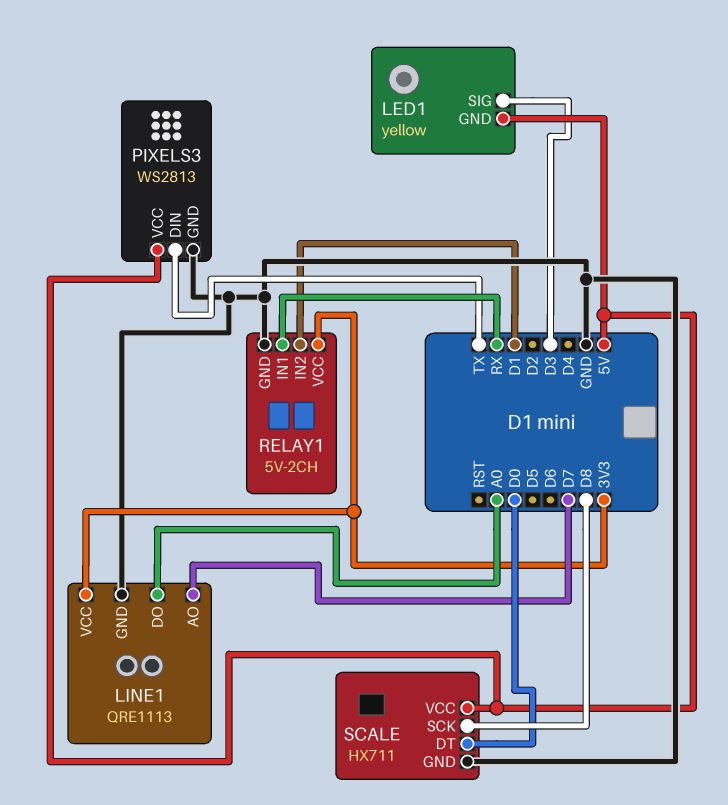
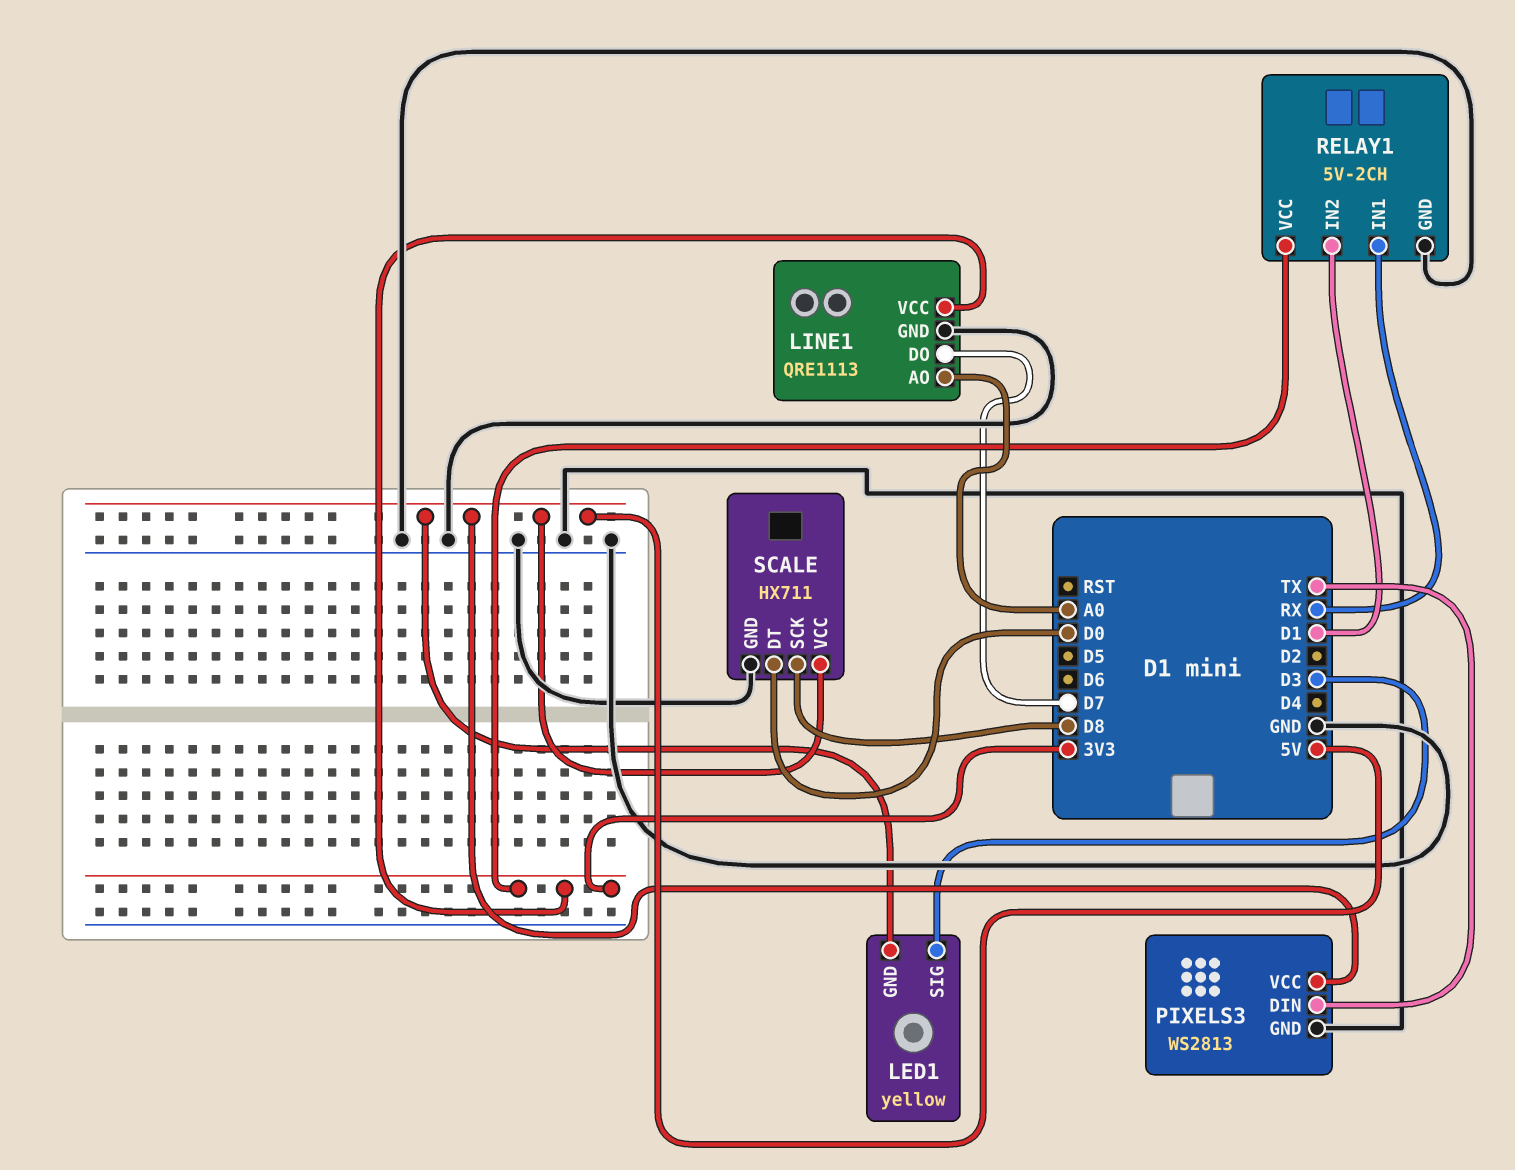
LINE1 pin AO: D7 -> A0
LINE1 pin DO: A0 -> D7

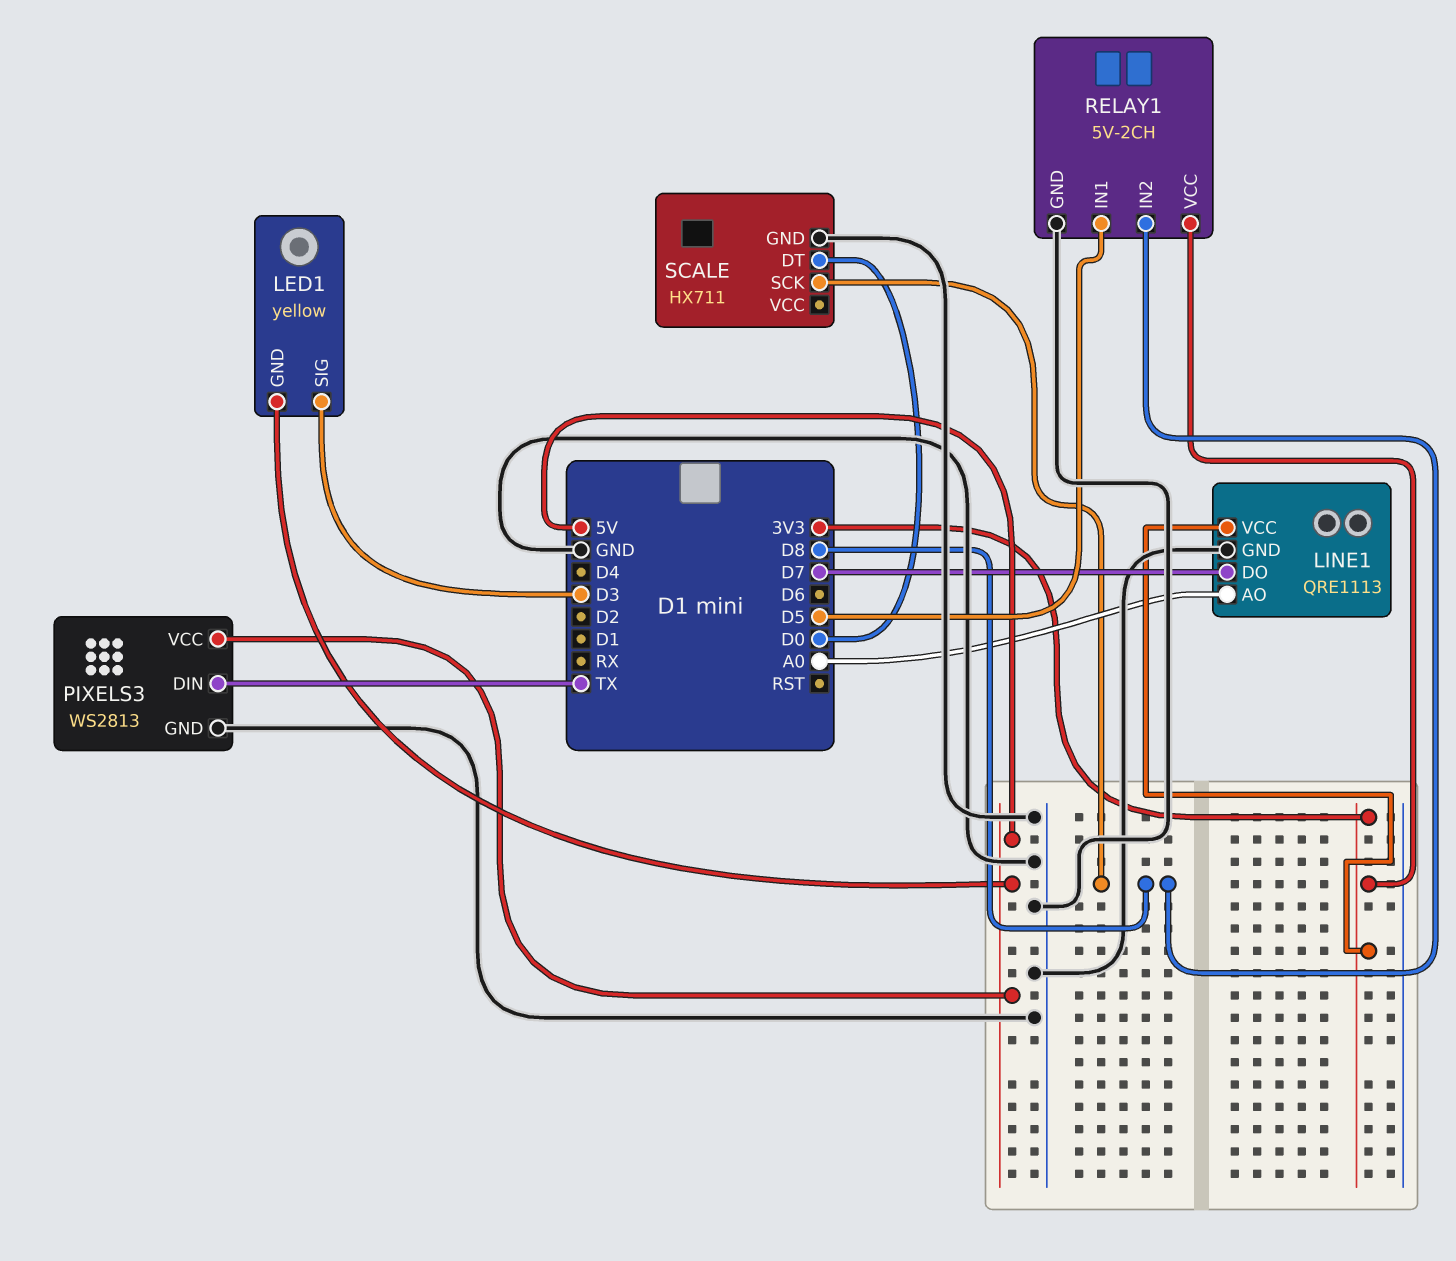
RELAY1 pin IN1: RX -> D5
RELAY1 pin IN2: D1 -> D8
SCALE pin VCC: 5V -> none

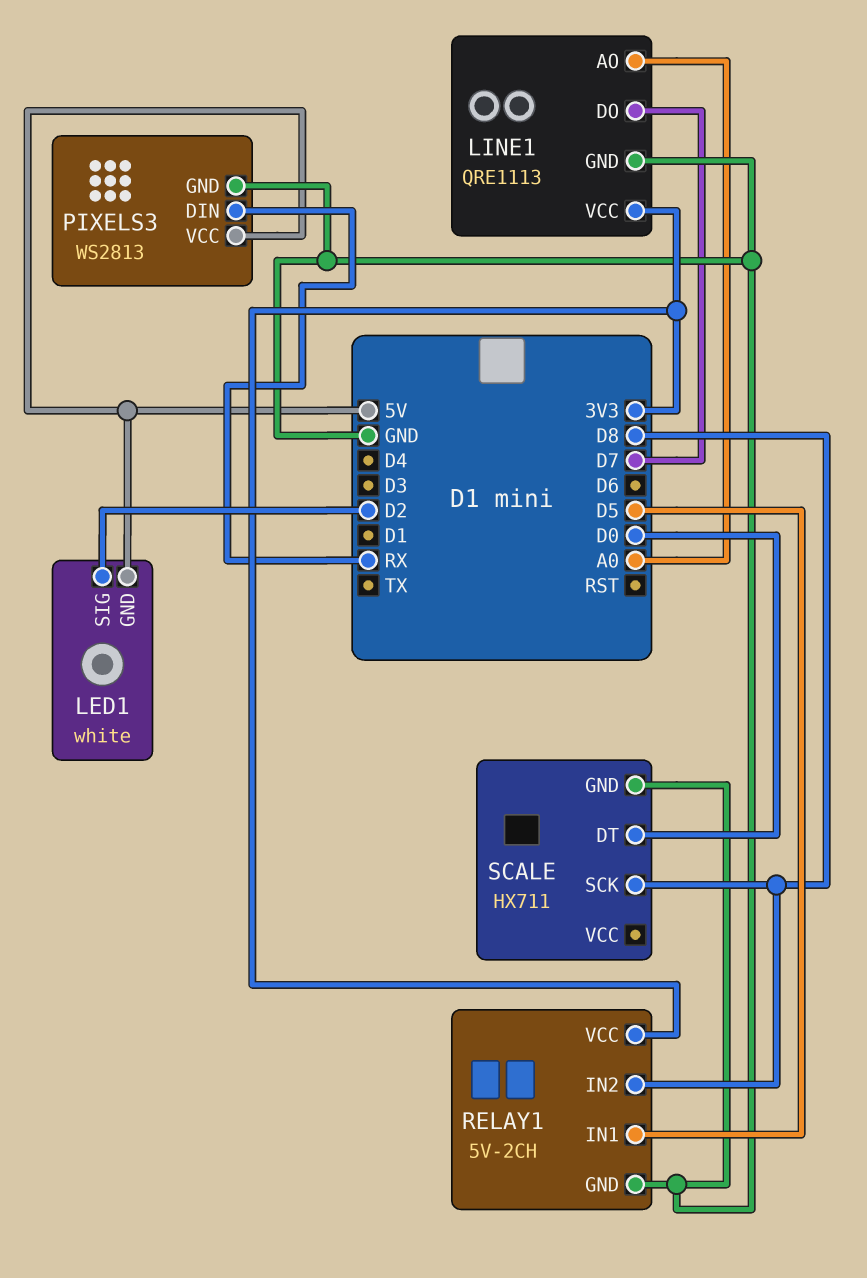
LED1: yellow -> white
LED1 pin SIG: D3 -> D2
PIXELS3 pin DIN: TX -> RX

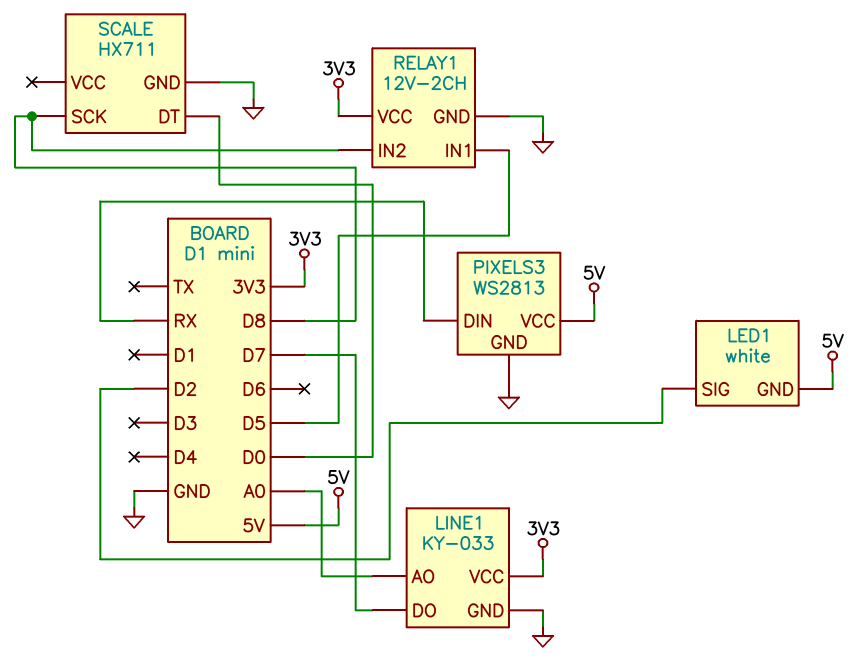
LINE1: QRE1113 -> KY-033
RELAY1: 5V-2CH -> 12V-2CH

